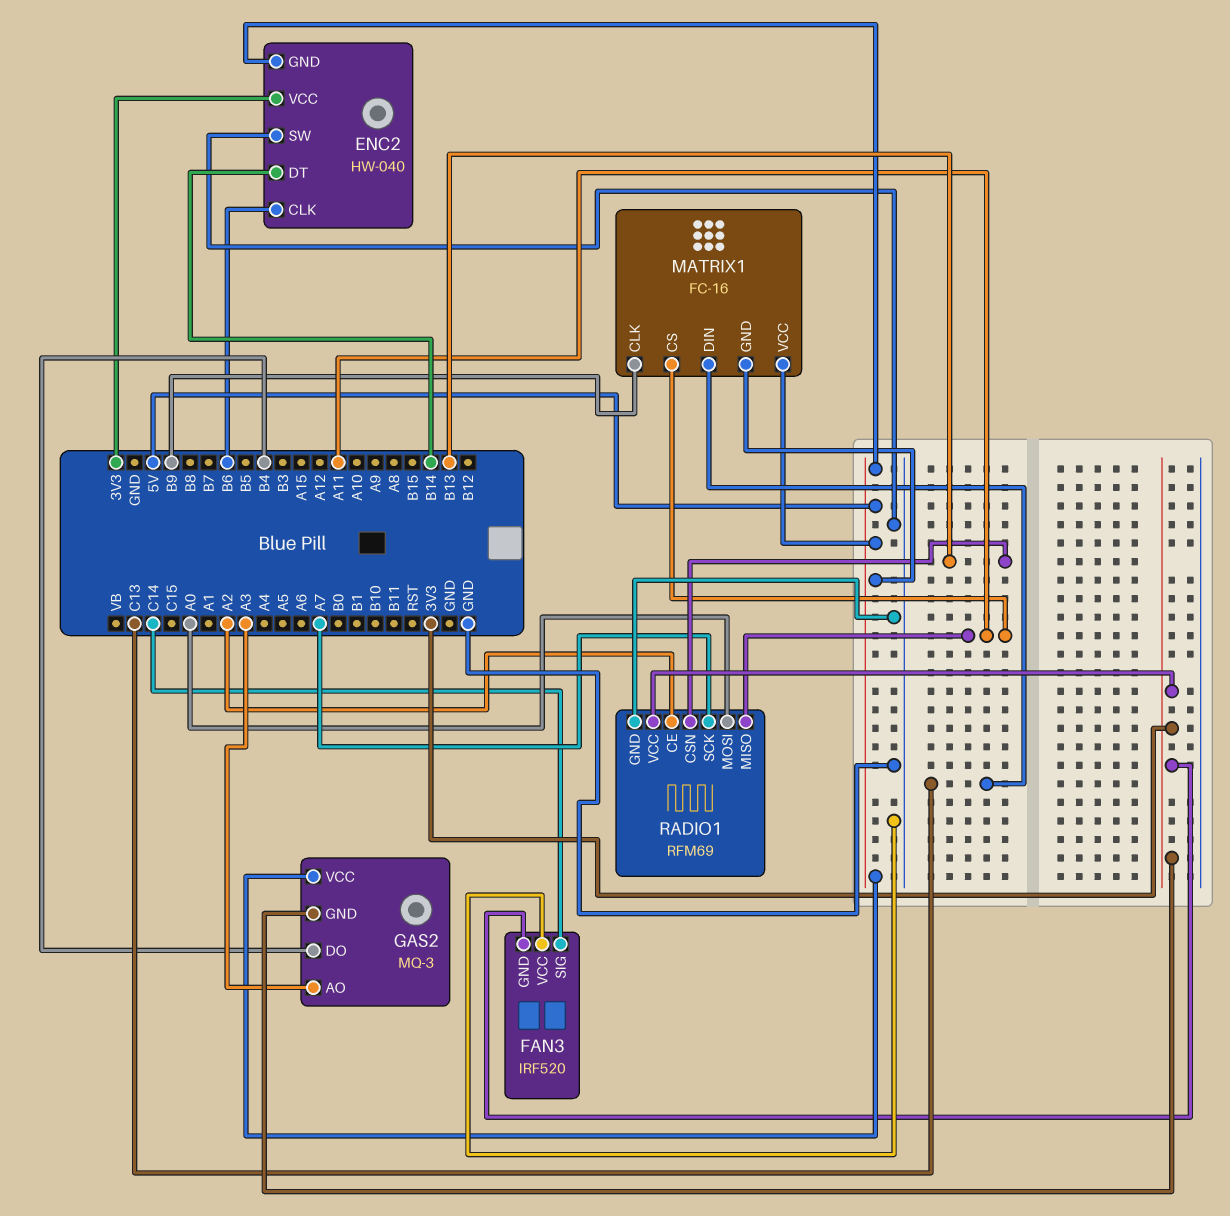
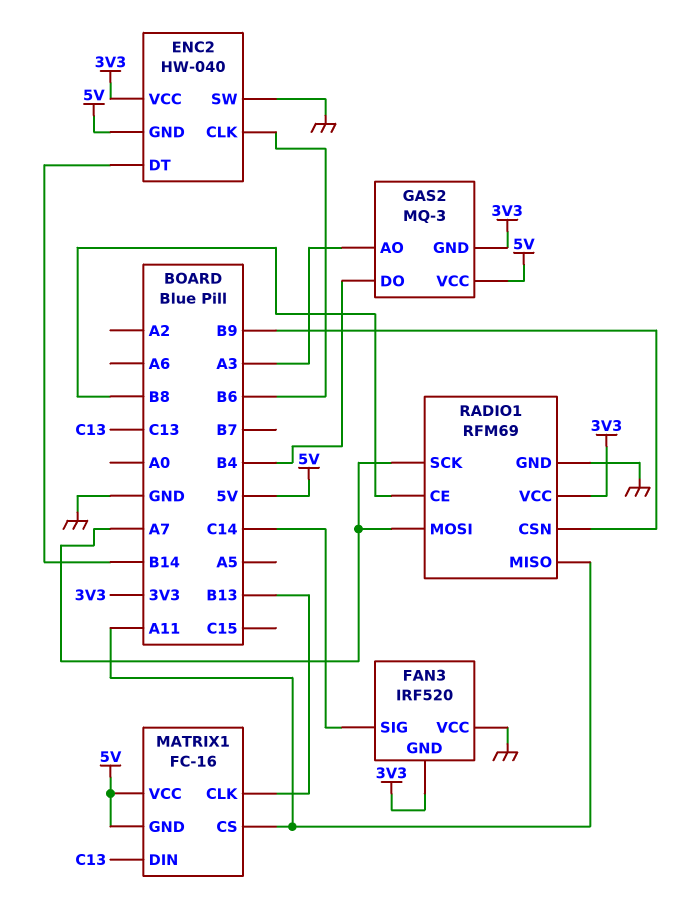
MATRIX1 pin CLK: B9 -> B13
RADIO1 pin CE: A2 -> B8
RADIO1 pin CSN: B13 -> B9
RADIO1 pin MOSI: A0 -> A7

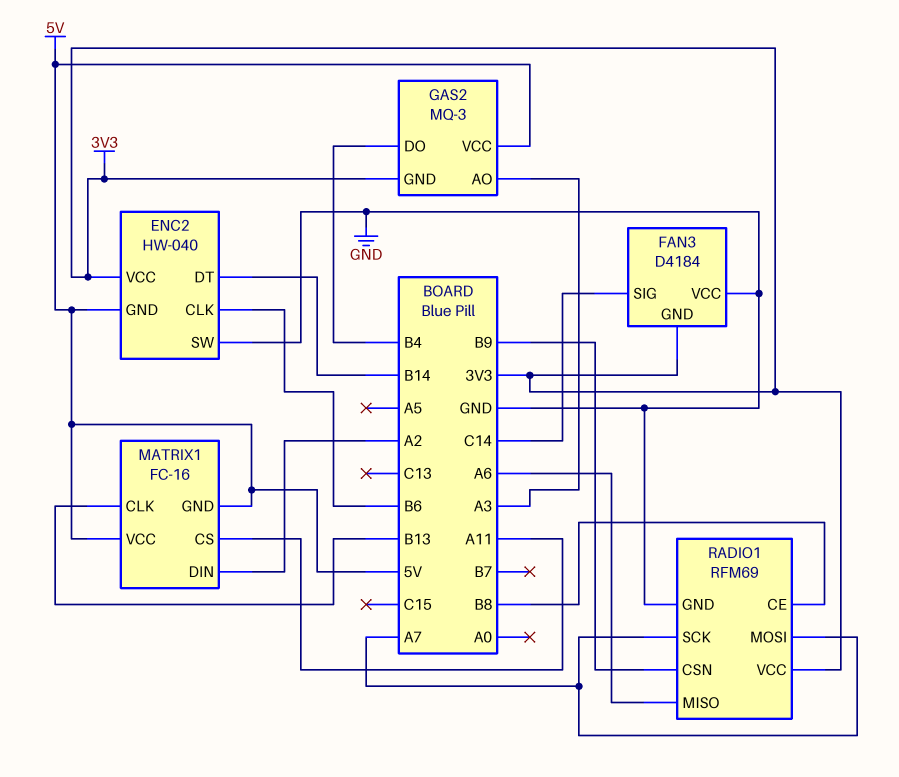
FAN3: IRF520 -> D4184
MATRIX1 pin DIN: C13 -> A2
RADIO1 pin MISO: A11 -> A6

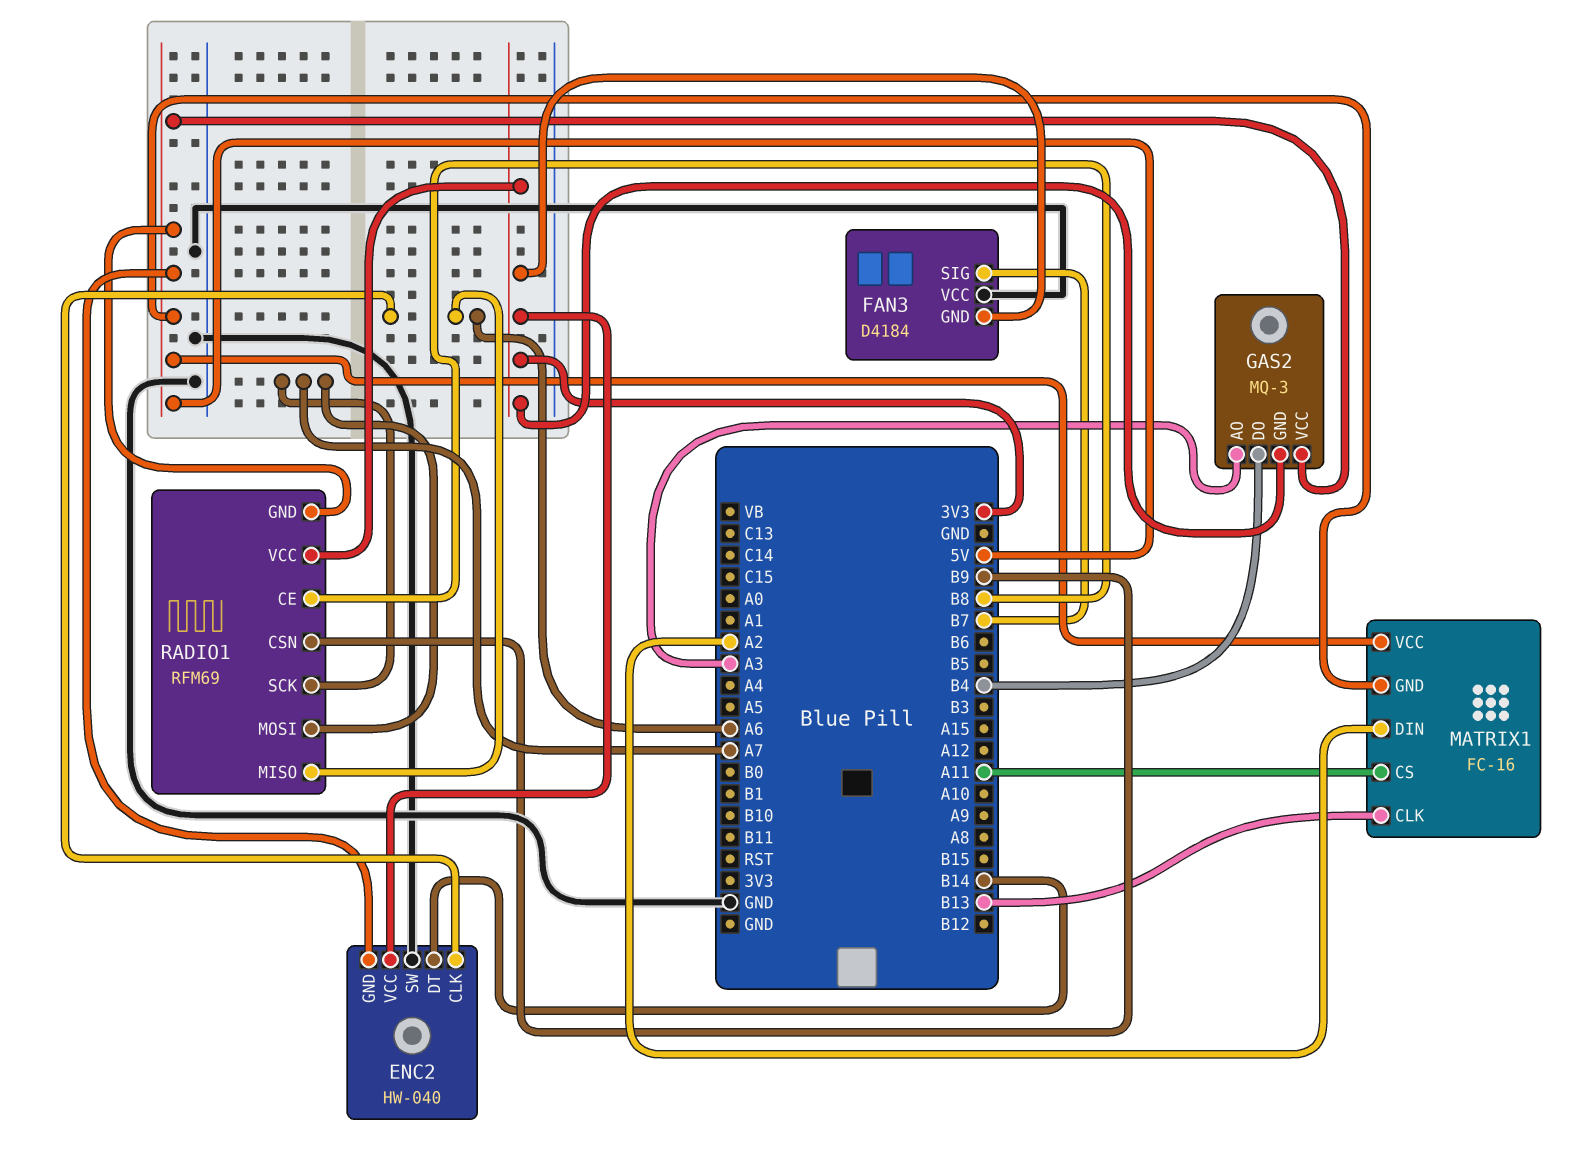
ENC2 pin CLK: B6 -> A6
FAN3 pin SIG: C14 -> B7
RADIO1 pin GND: GND -> 5V

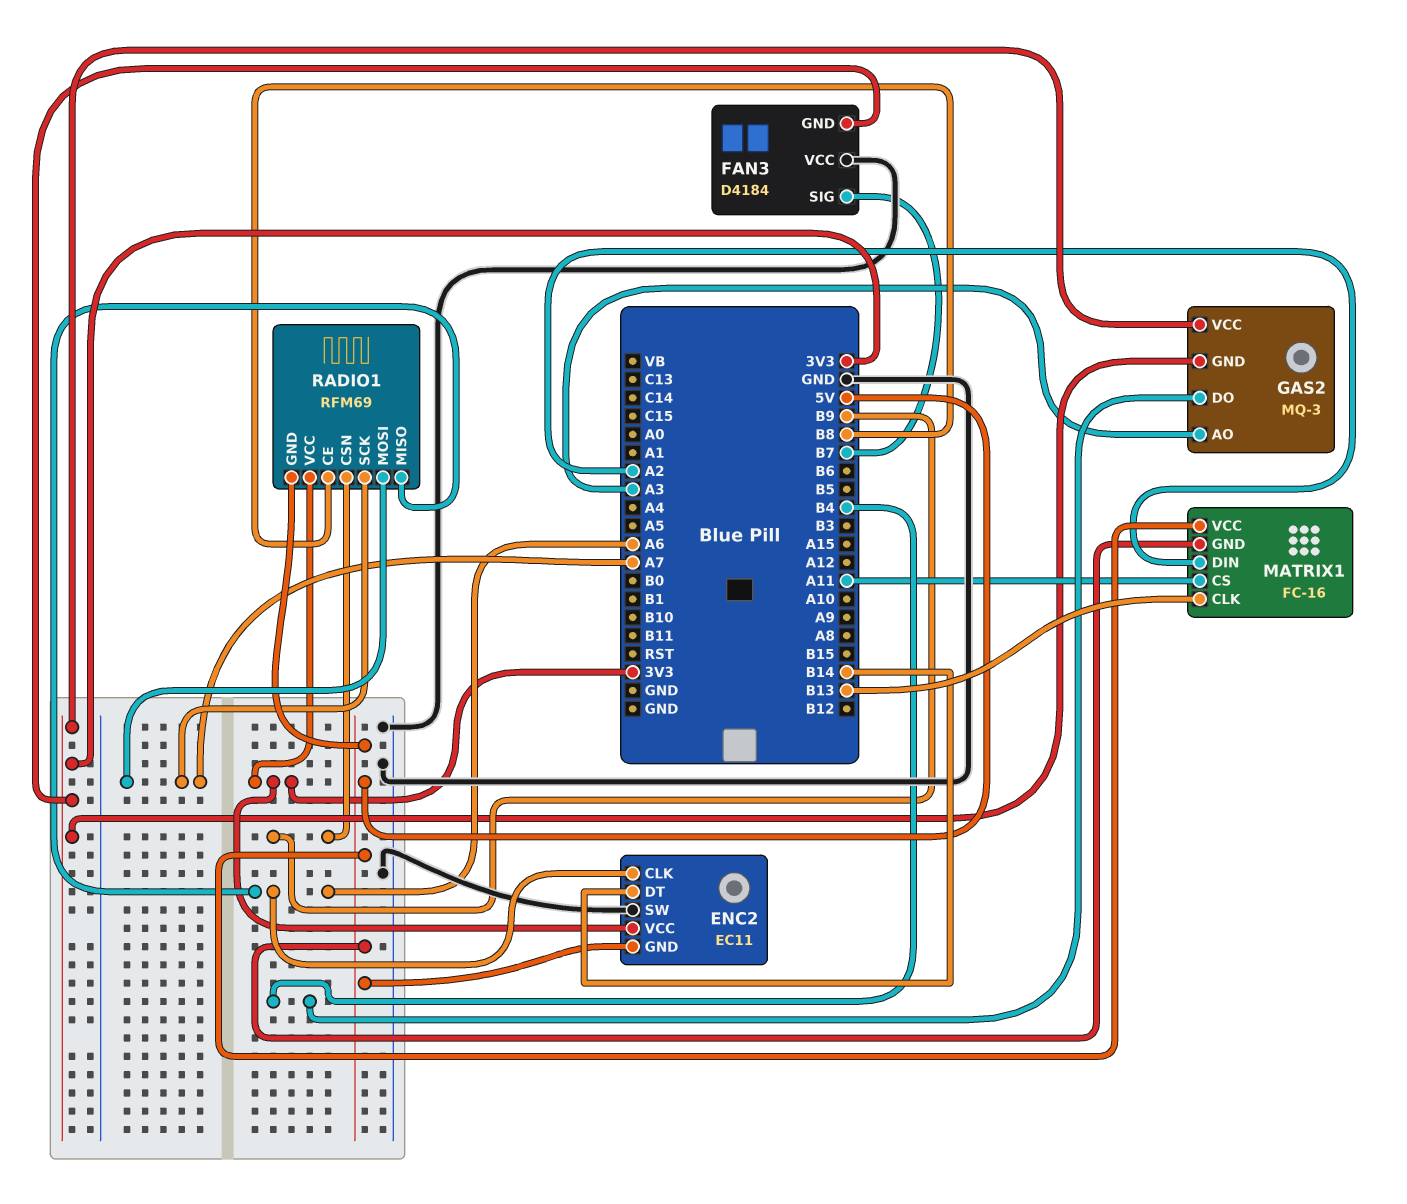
ENC2: HW-040 -> EC11
GAS2 pin VCC: 5V -> 3V3

